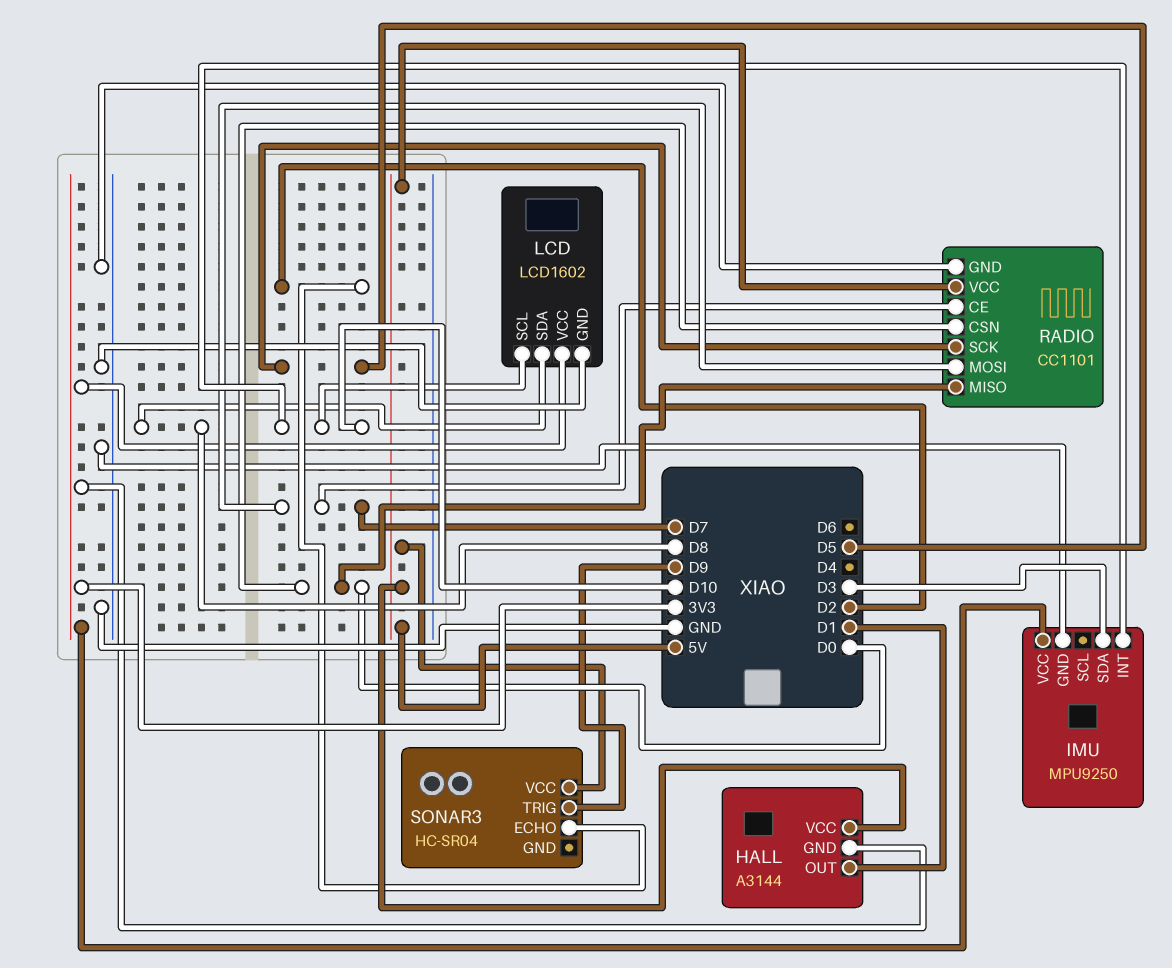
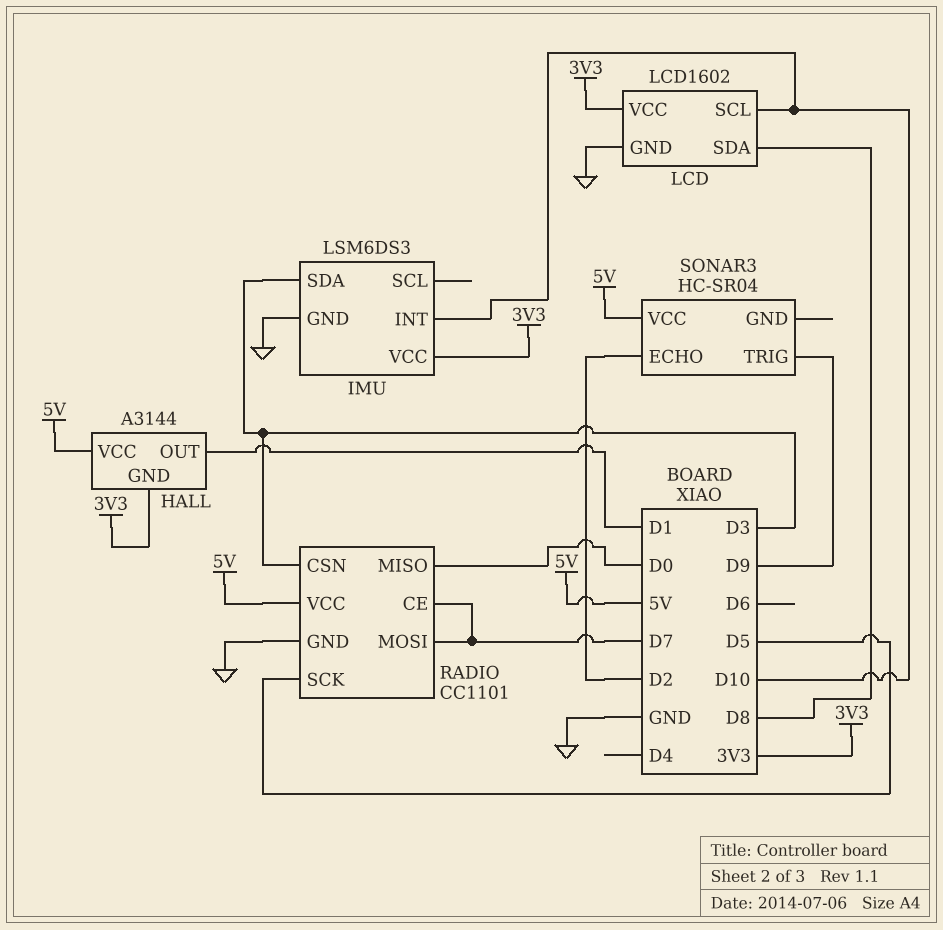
IMU: MPU9250 -> LSM6DS3
RADIO pin CSN: D0 -> D3

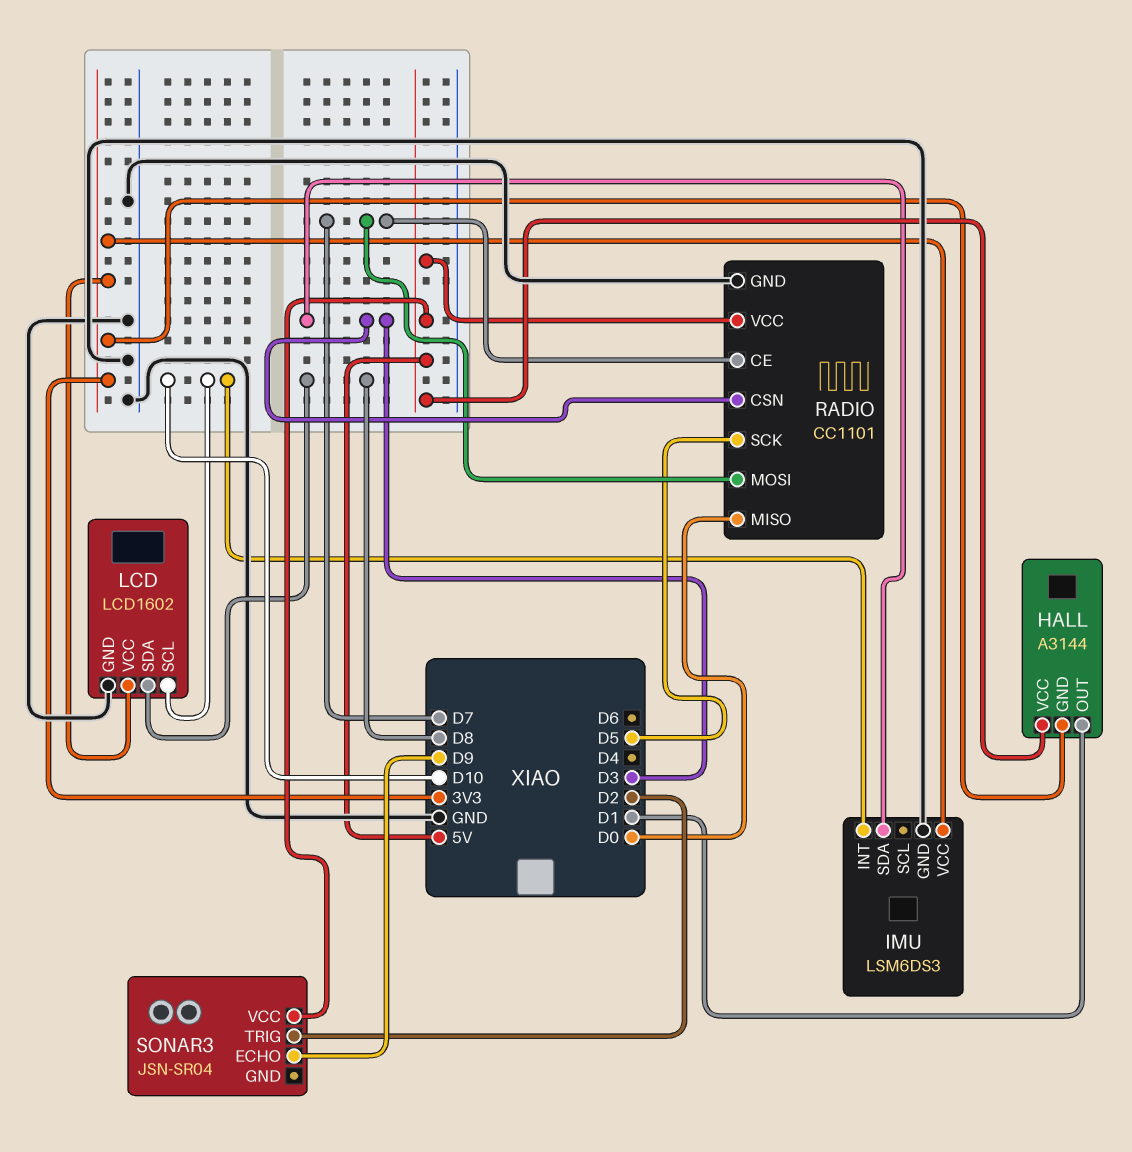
SONAR3: HC-SR04 -> JSN-SR04
SONAR3 pin ECHO: D2 -> D9
SONAR3 pin TRIG: D9 -> D2

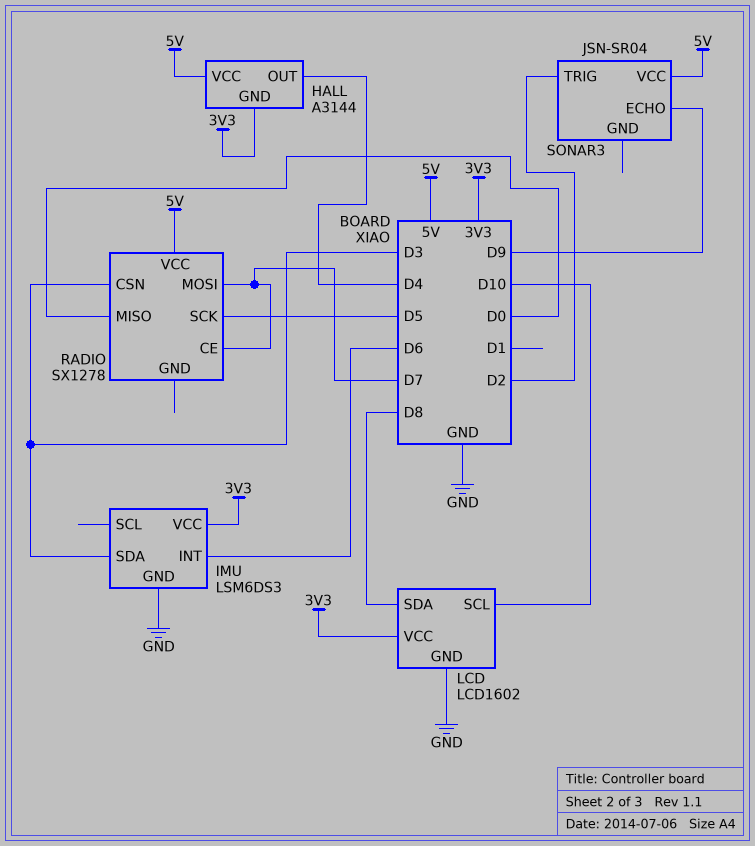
HALL pin OUT: D1 -> D4
IMU pin INT: D10 -> D6
RADIO: CC1101 -> SX1278
RADIO pin GND: GND -> none

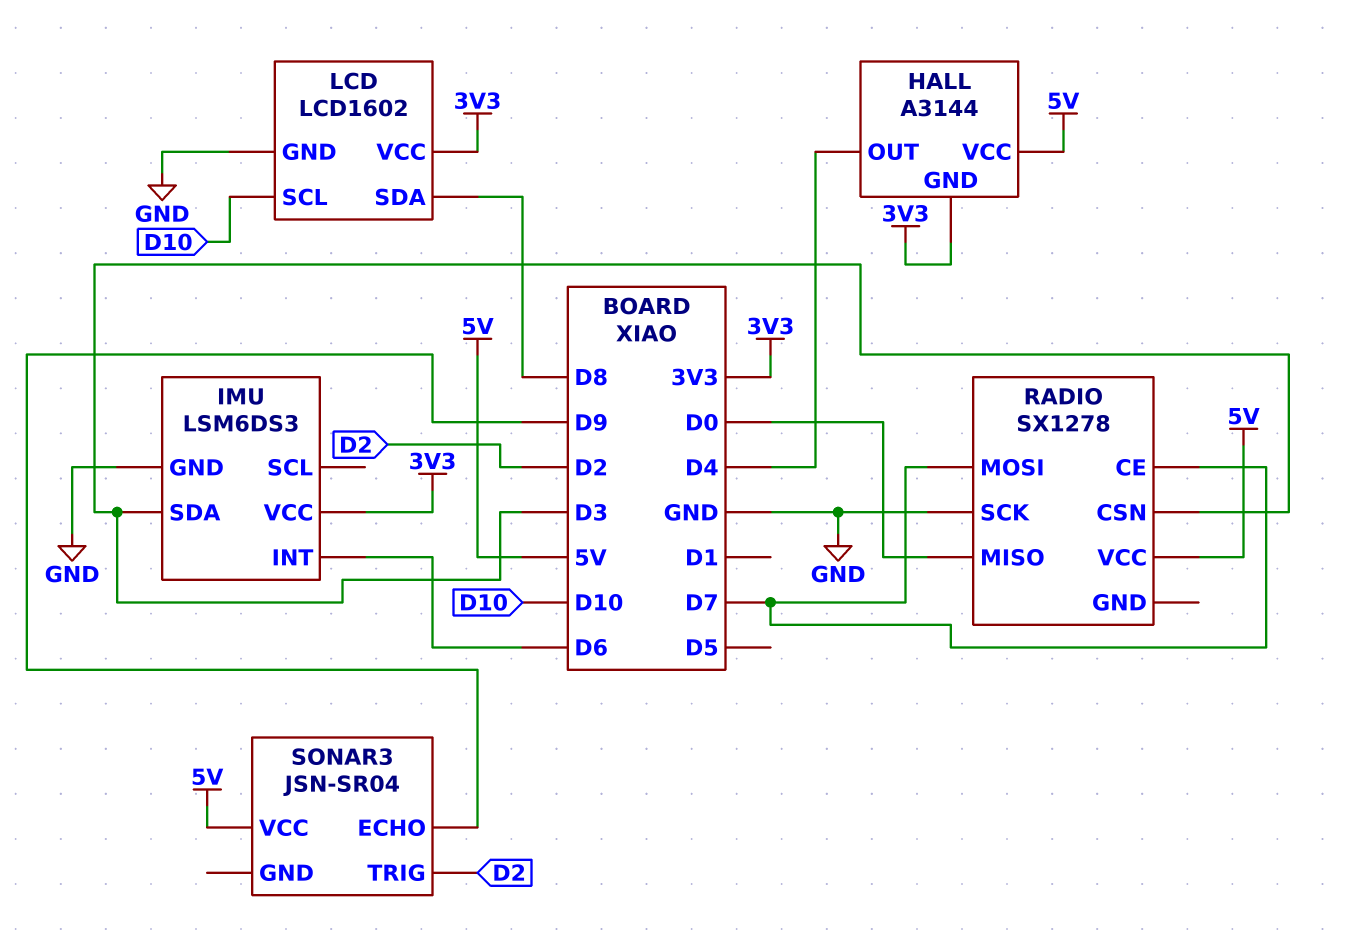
RADIO pin SCK: D5 -> GND

